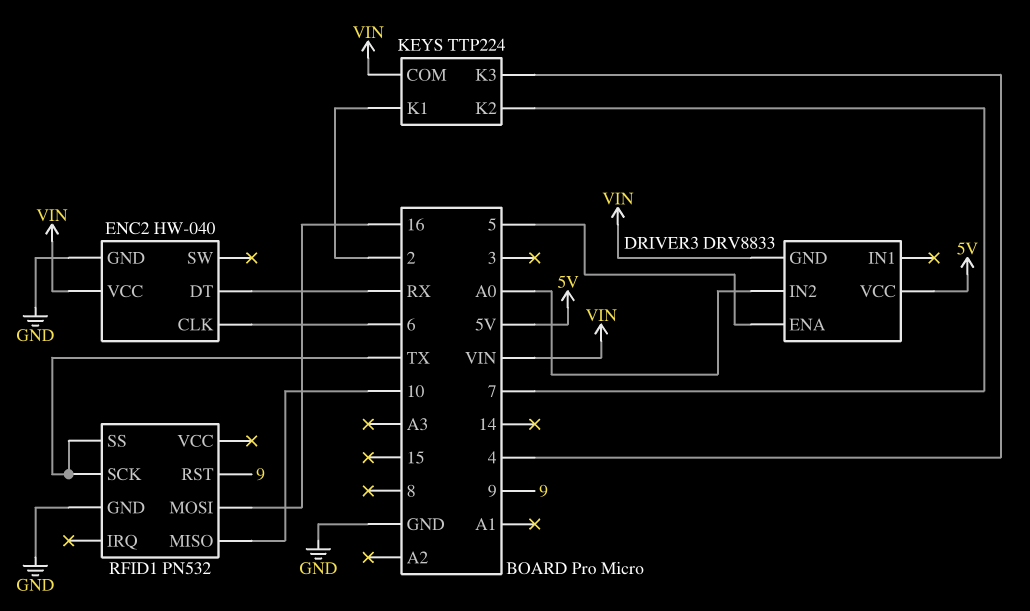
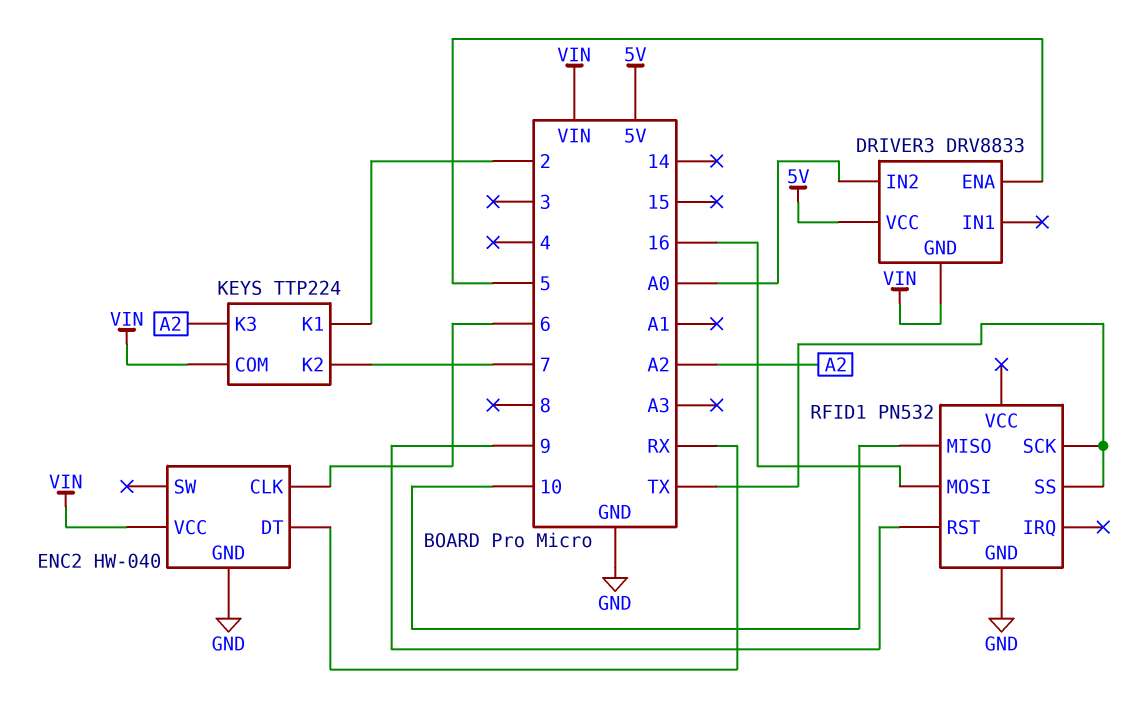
KEYS pin K3: 4 -> A2

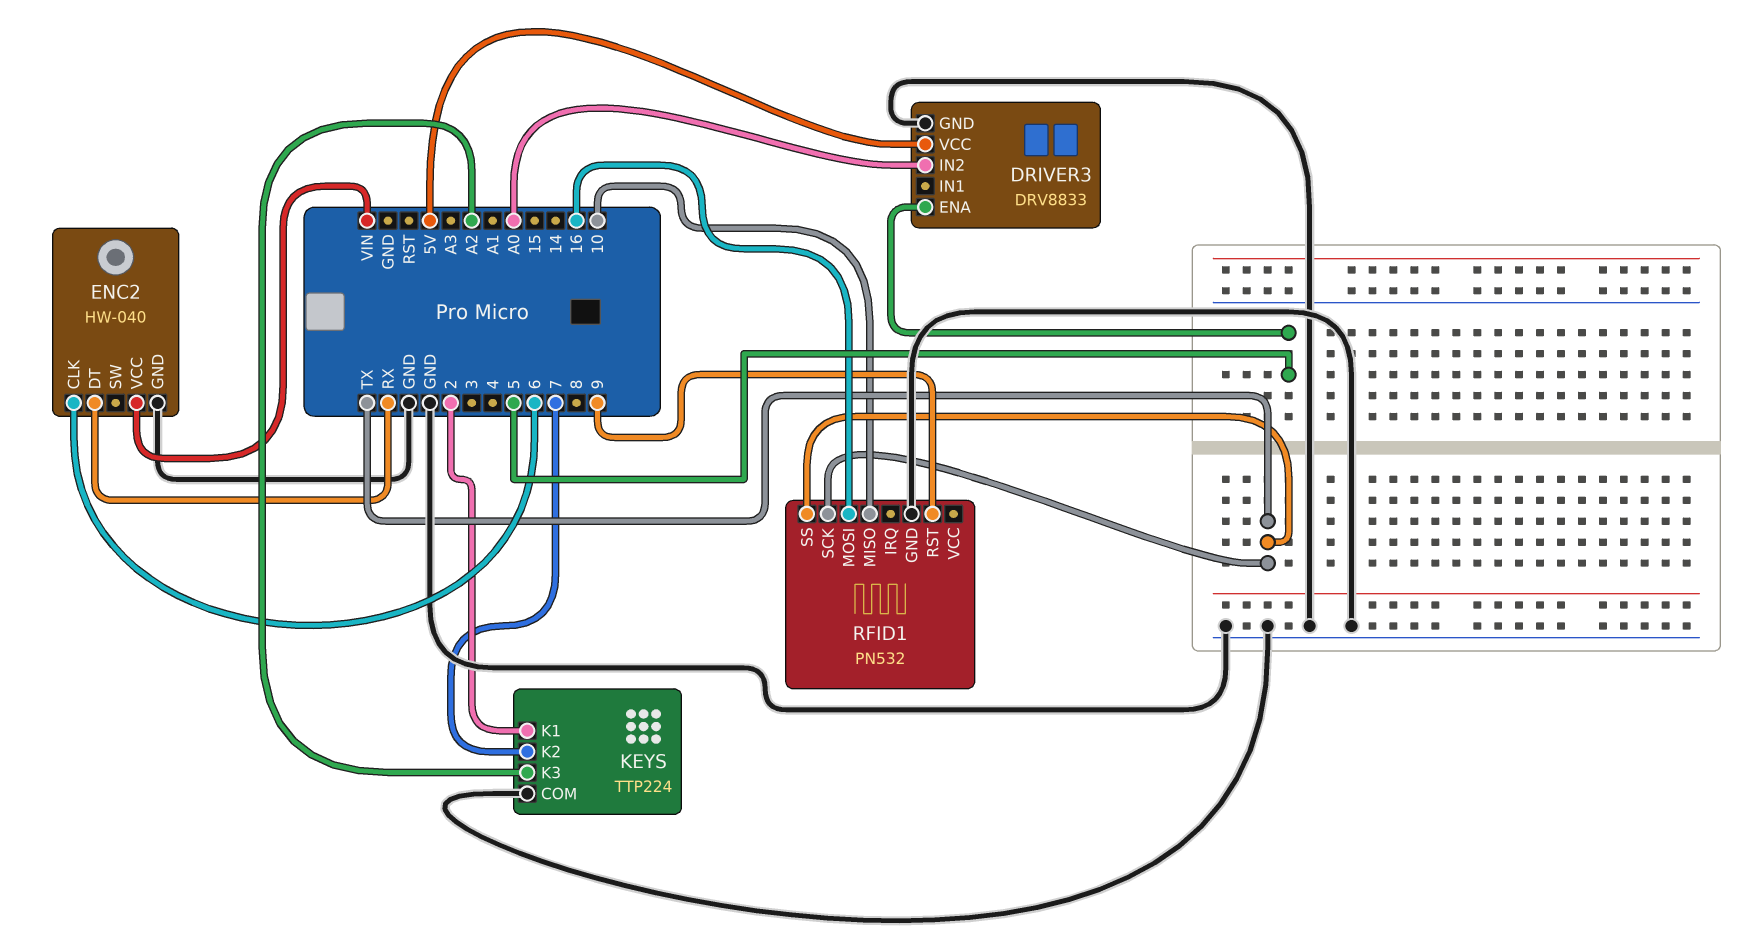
DRIVER3 pin GND: VIN -> GND
KEYS pin COM: VIN -> GND

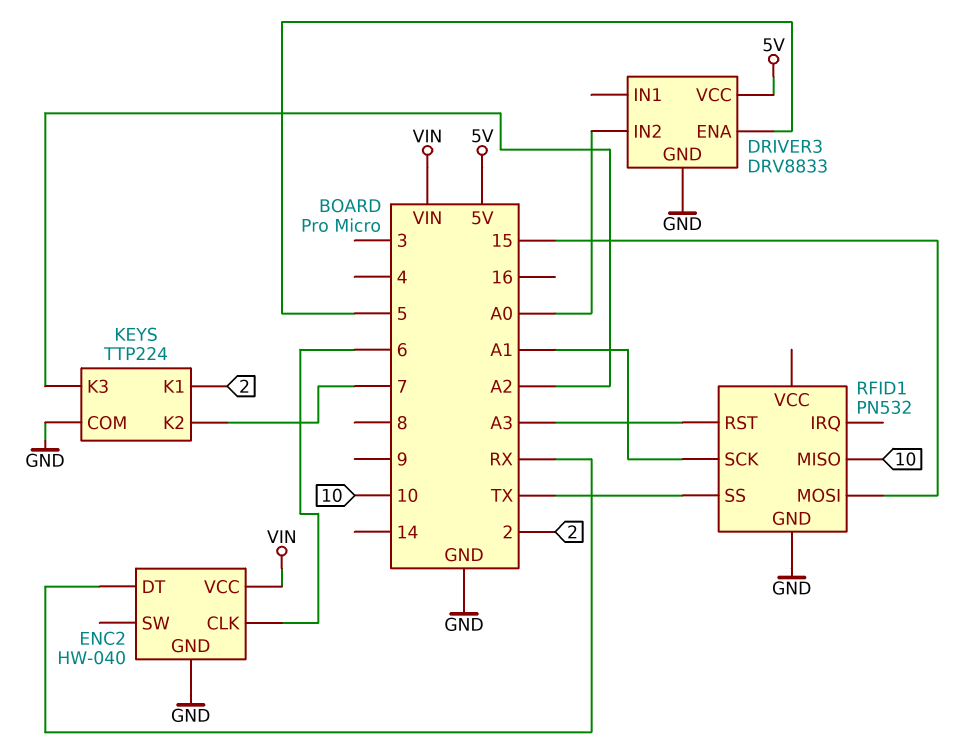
RFID1 pin MOSI: 16 -> 15
RFID1 pin RST: 9 -> A3
RFID1 pin SCK: TX -> A1

